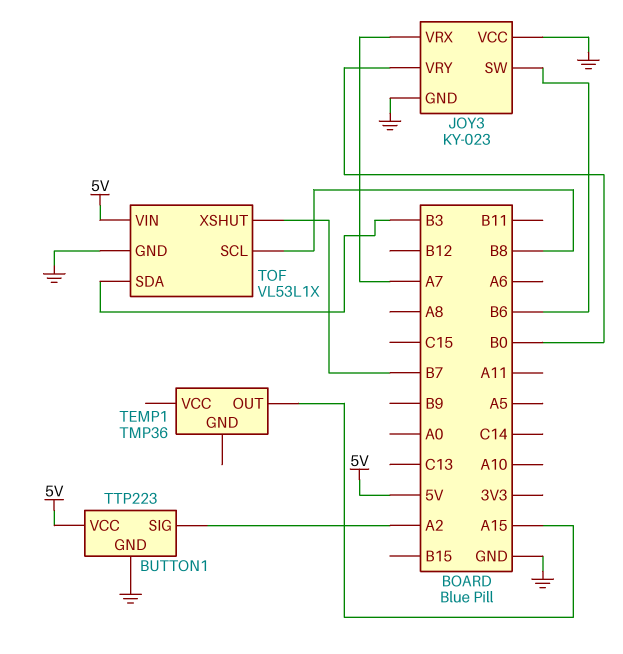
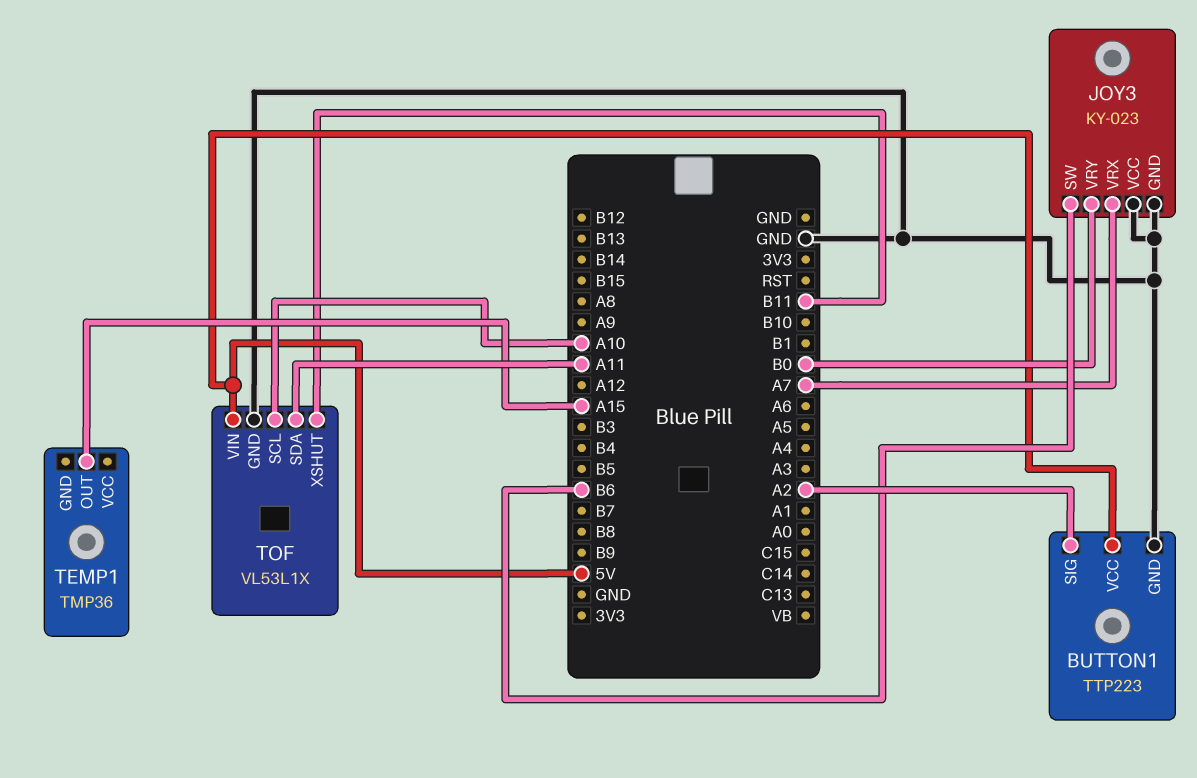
TOF pin SCL: B8 -> A10
TOF pin SDA: B3 -> A11
TOF pin XSHUT: B7 -> B11

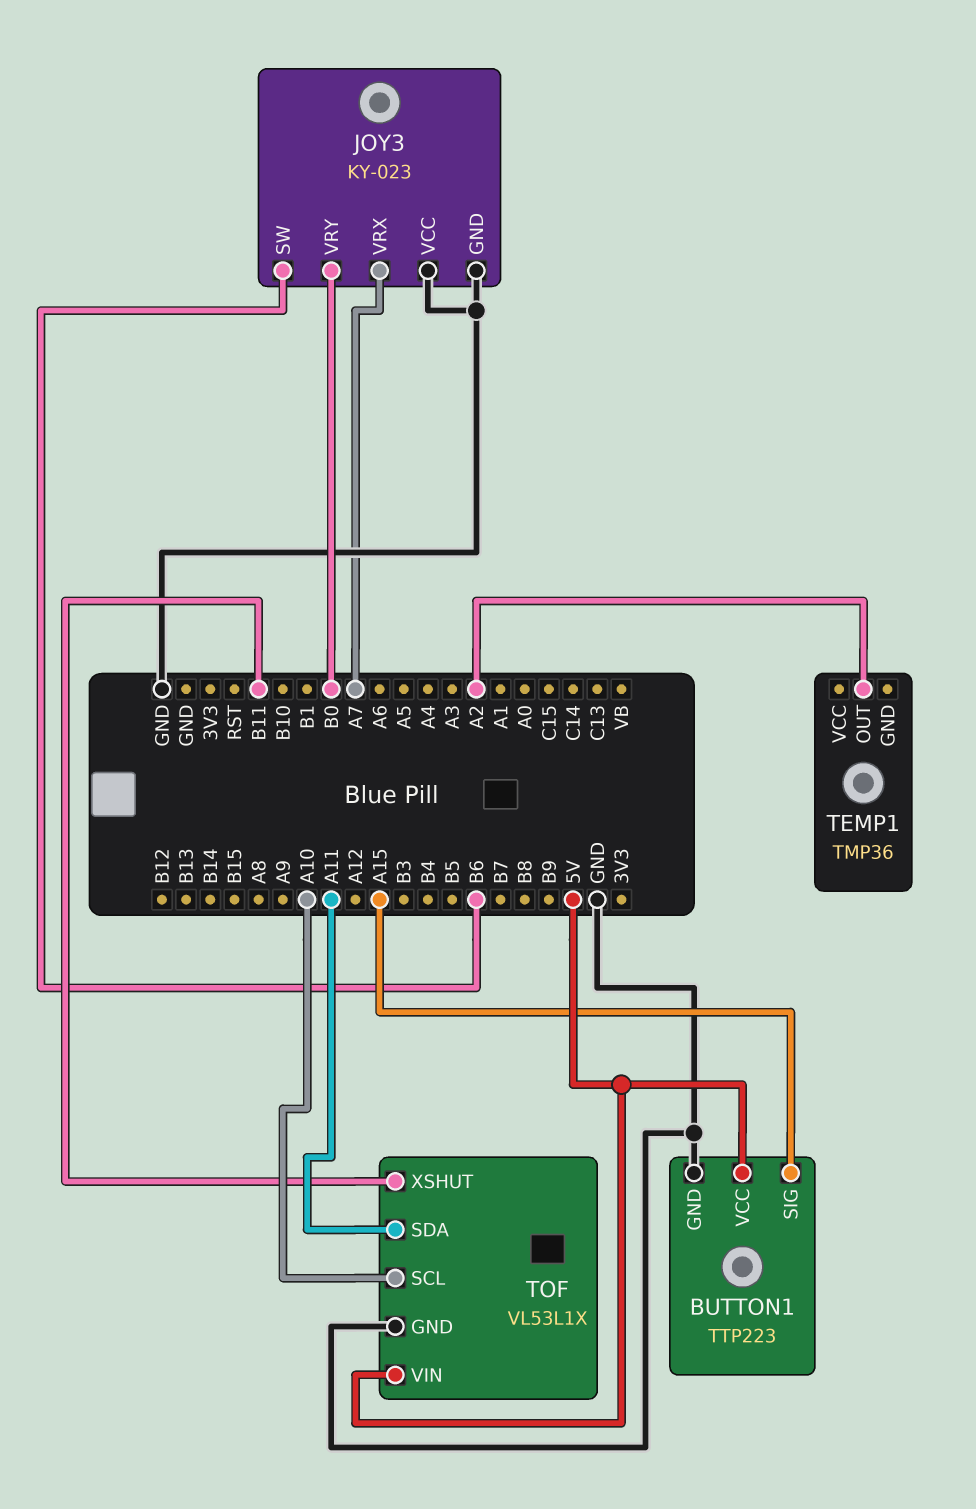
BUTTON1 pin SIG: A2 -> A15
TEMP1 pin OUT: A15 -> A2

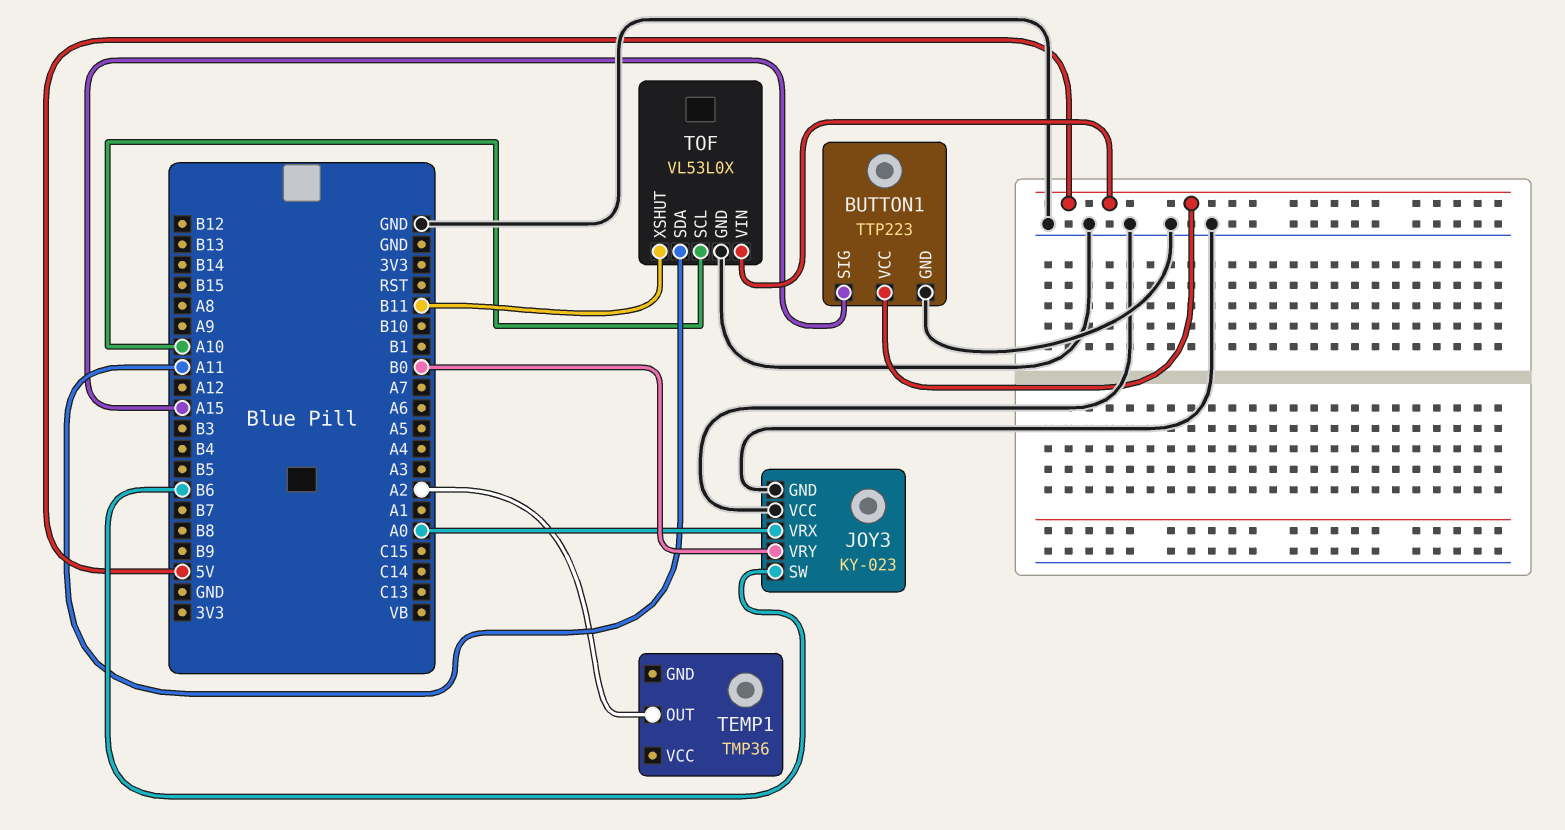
JOY3 pin VRX: A7 -> A0
TOF: VL53L1X -> VL53L0X

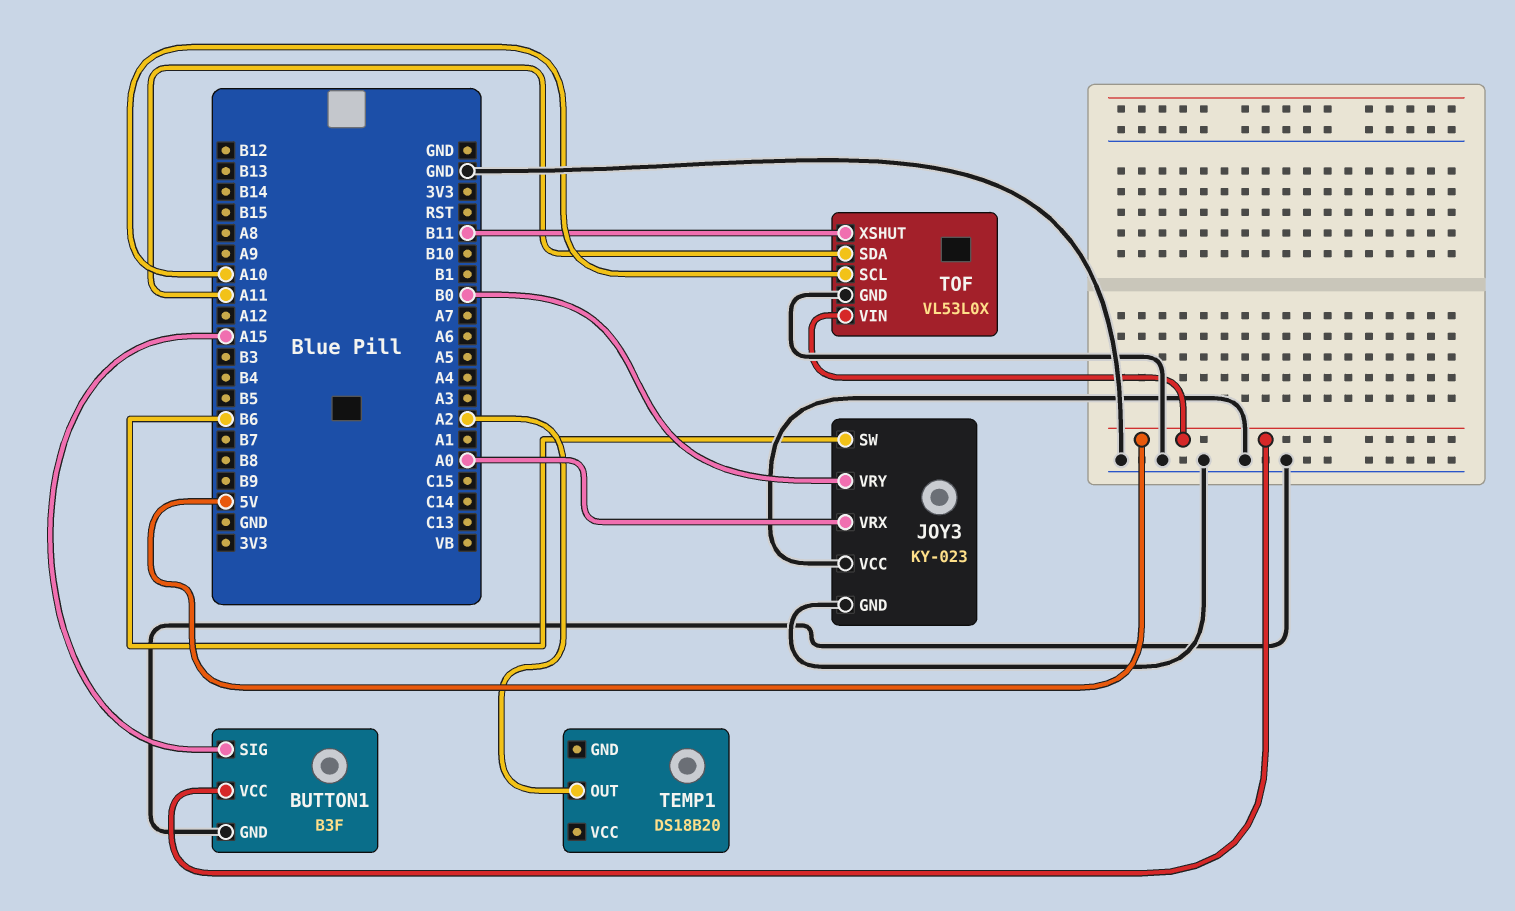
BUTTON1: TTP223 -> B3F
TEMP1: TMP36 -> DS18B20

